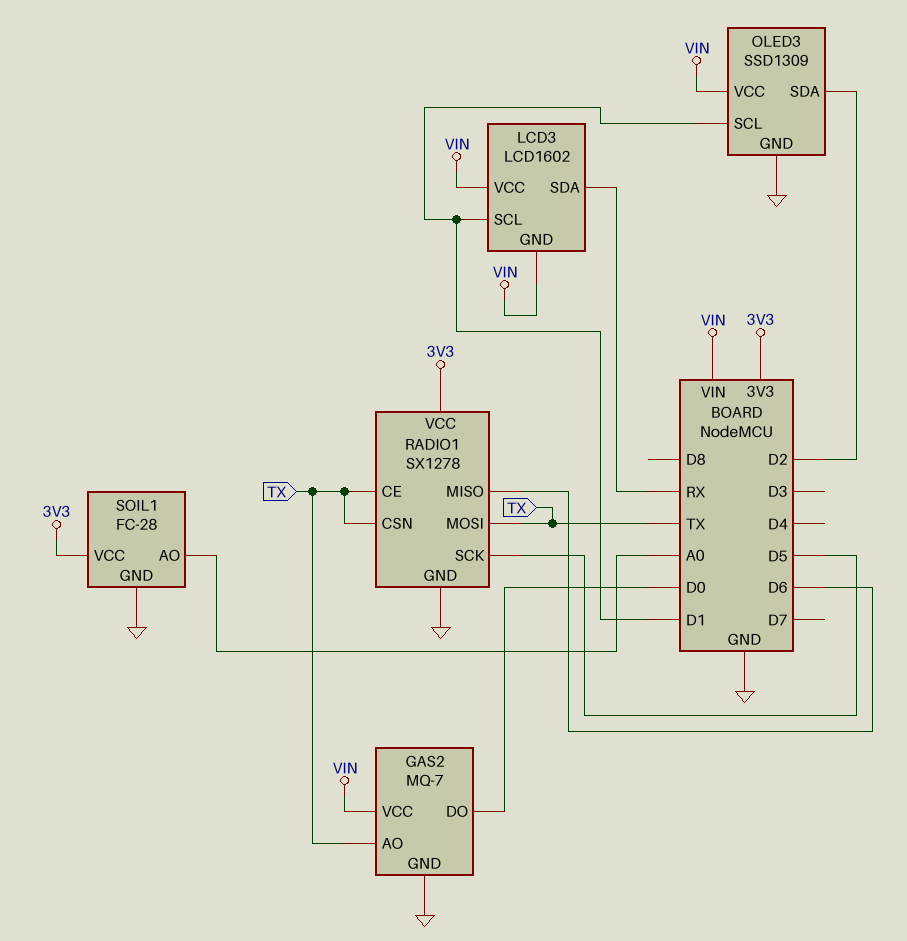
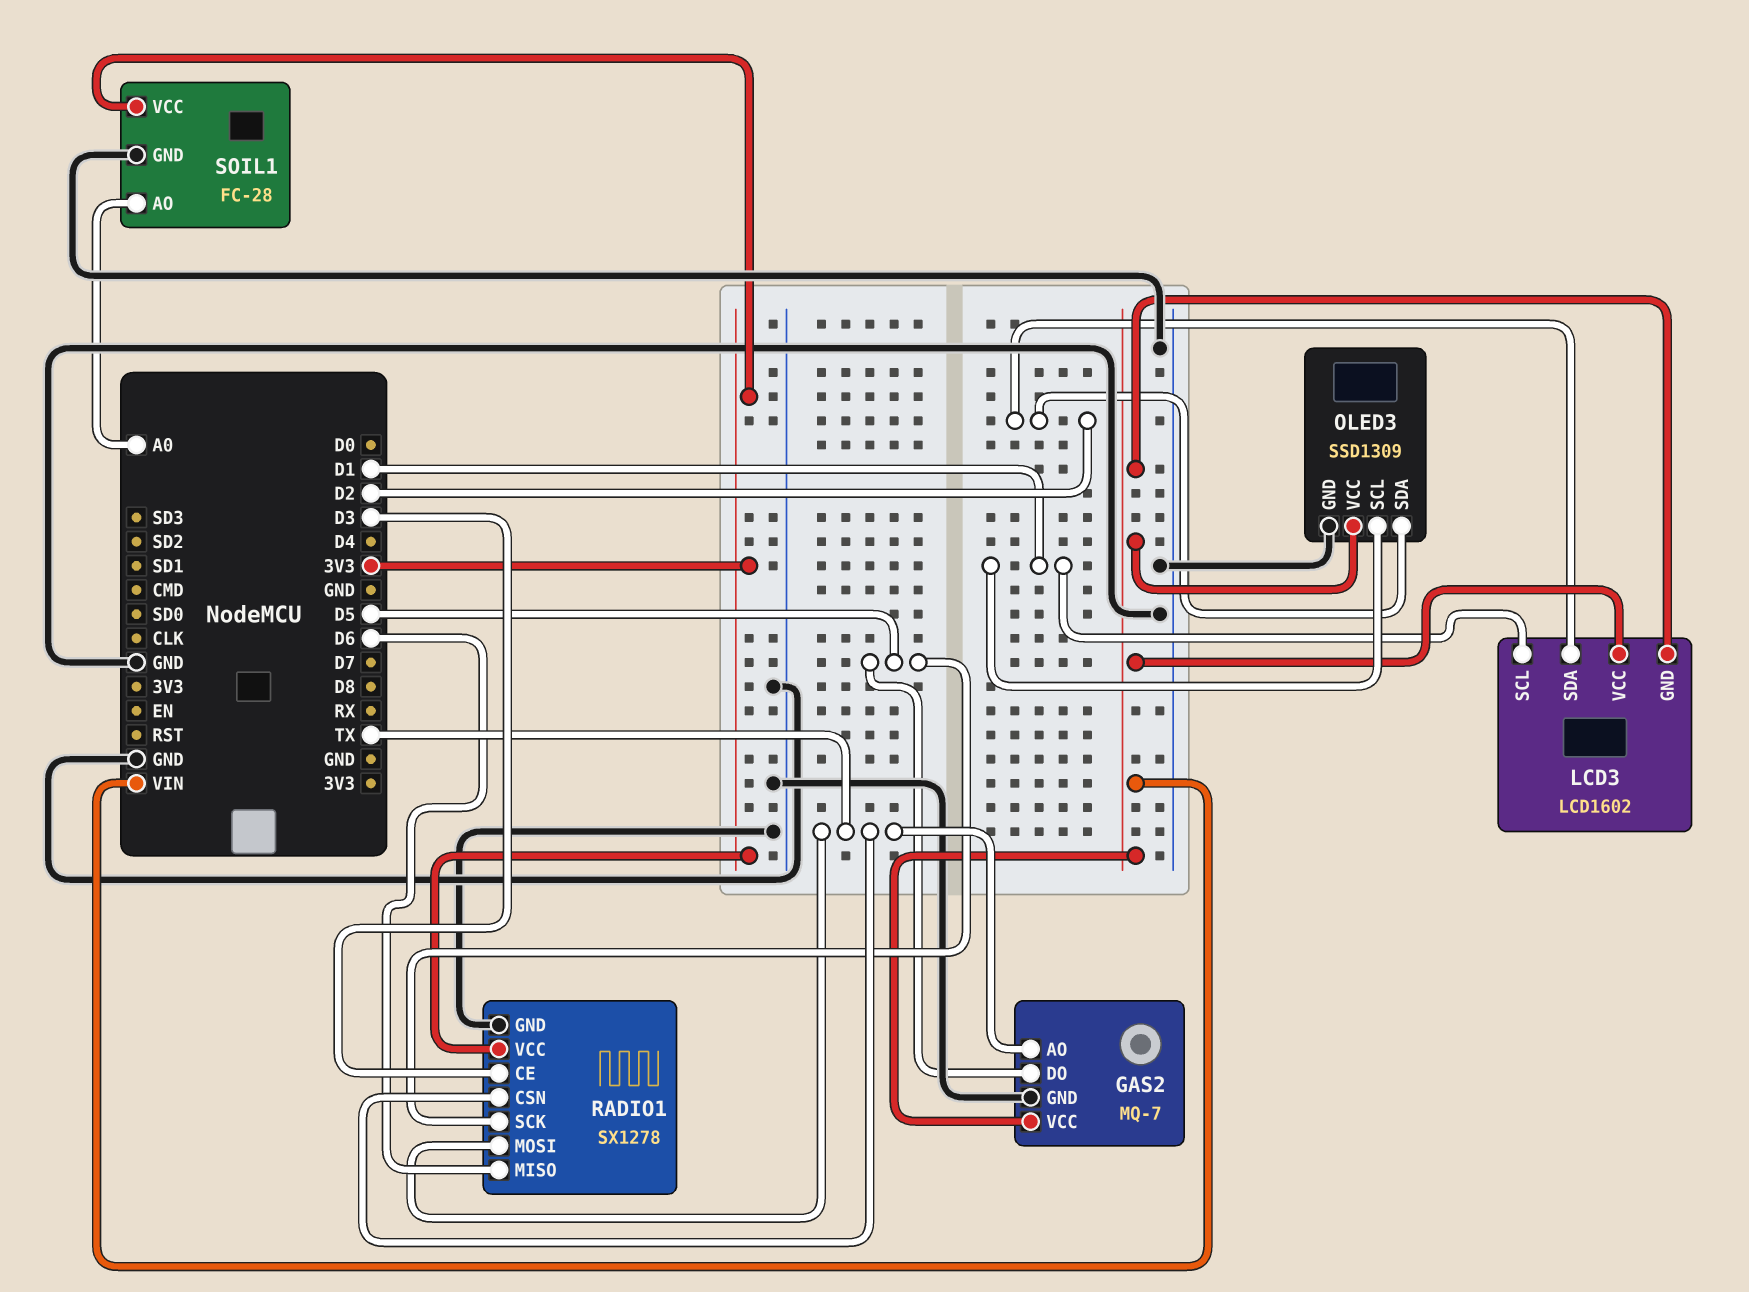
GAS2 pin DO: D0 -> D5
LCD3 pin SDA: RX -> D2
RADIO1 pin CE: TX -> D3

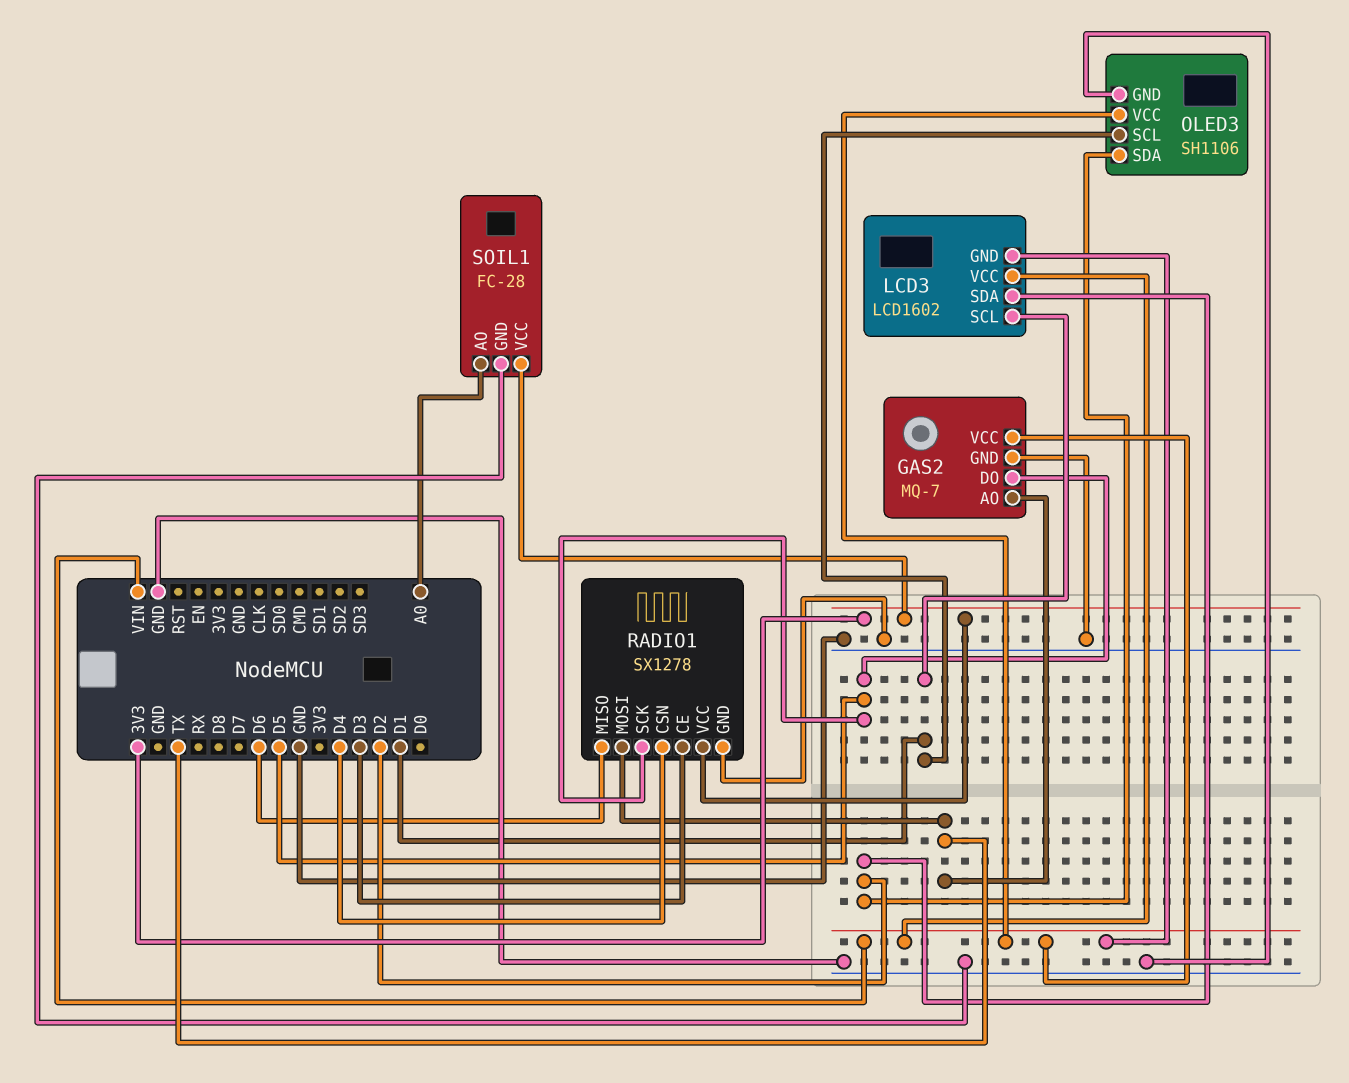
OLED3: SSD1309 -> SH1106
RADIO1 pin CSN: TX -> D4

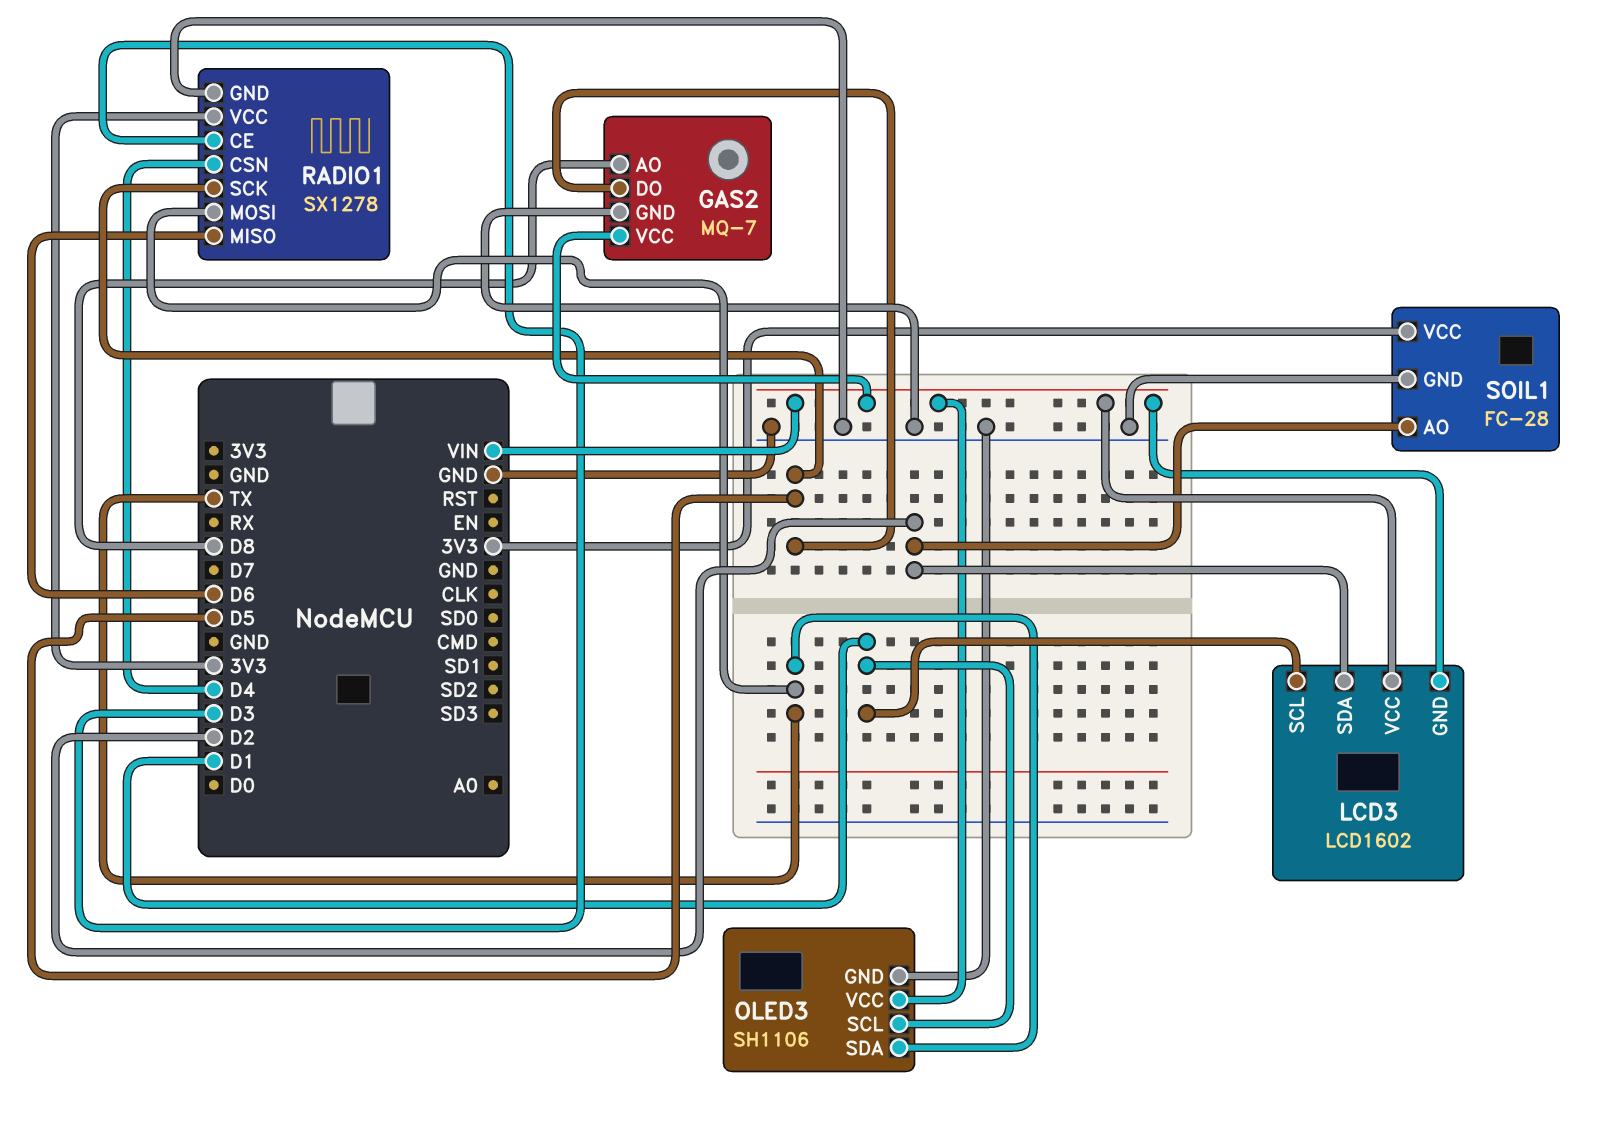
GAS2 pin AO: TX -> D8
OLED3 pin SDA: D2 -> TX
SOIL1 pin AO: A0 -> D2

